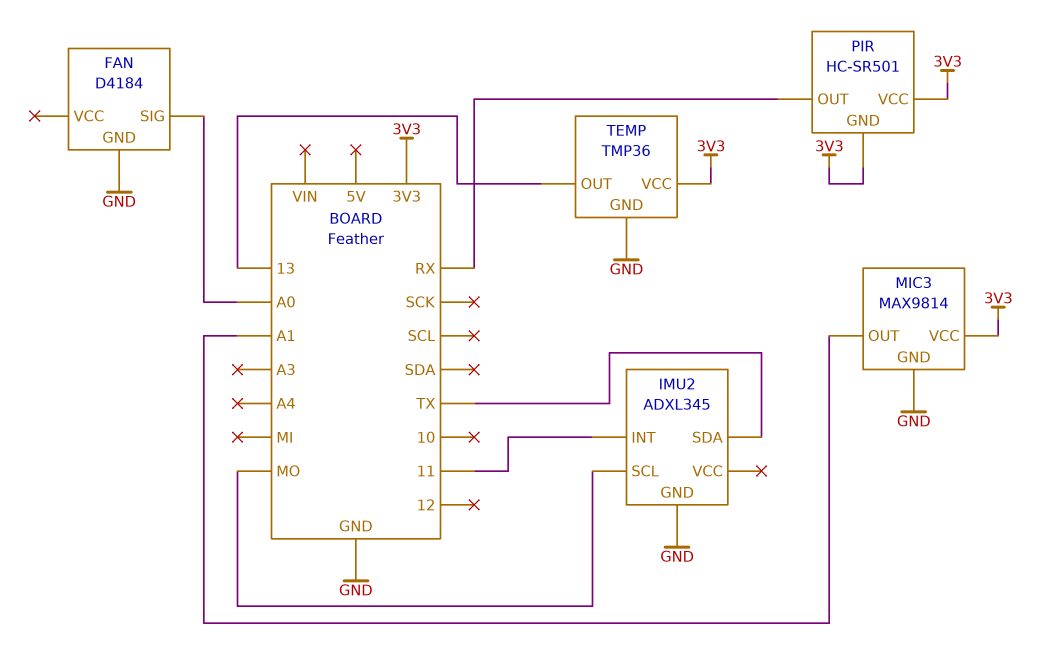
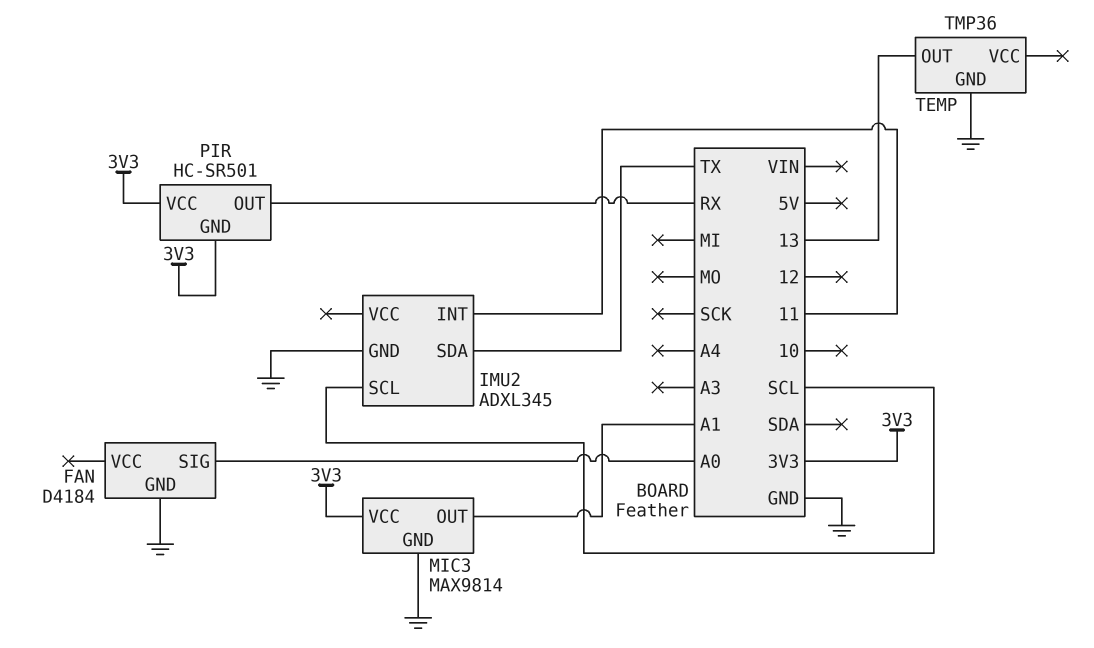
IMU2 pin SCL: MO -> SCL
TEMP pin VCC: 3V3 -> none

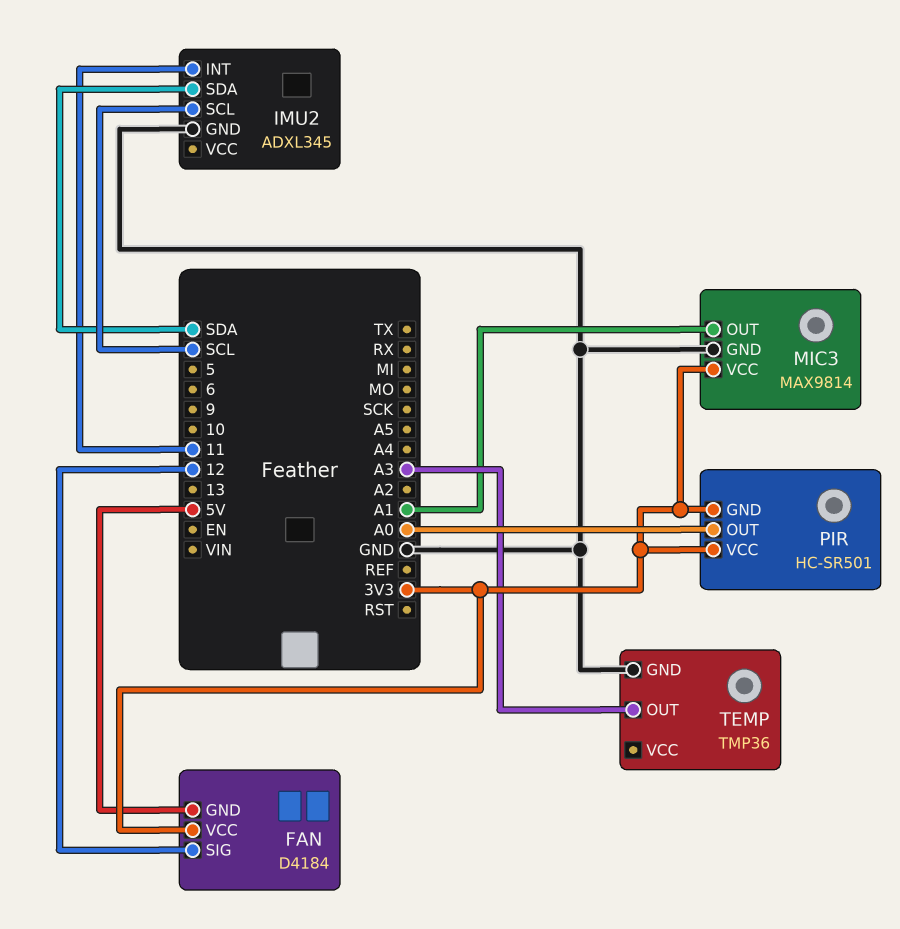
FAN pin GND: GND -> 5V
FAN pin SIG: A0 -> 12
FAN pin VCC: none -> 3V3
IMU2 pin SDA: TX -> SDA
PIR pin OUT: RX -> A0
TEMP pin OUT: 13 -> A3

